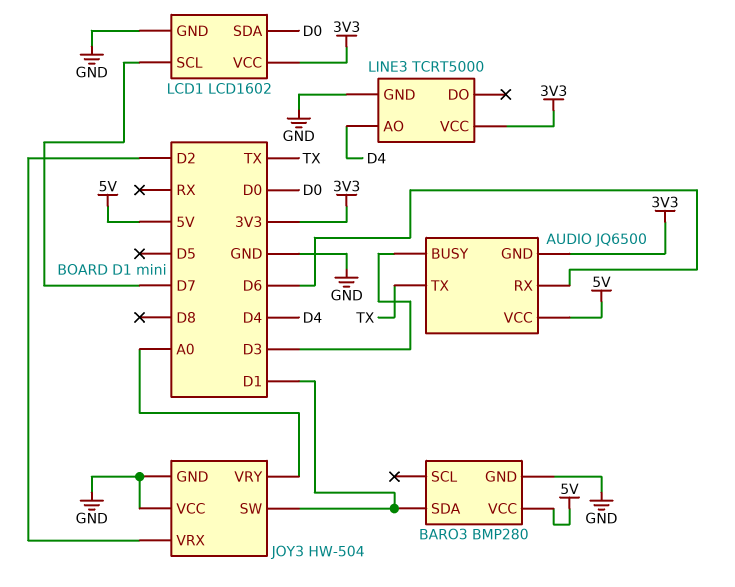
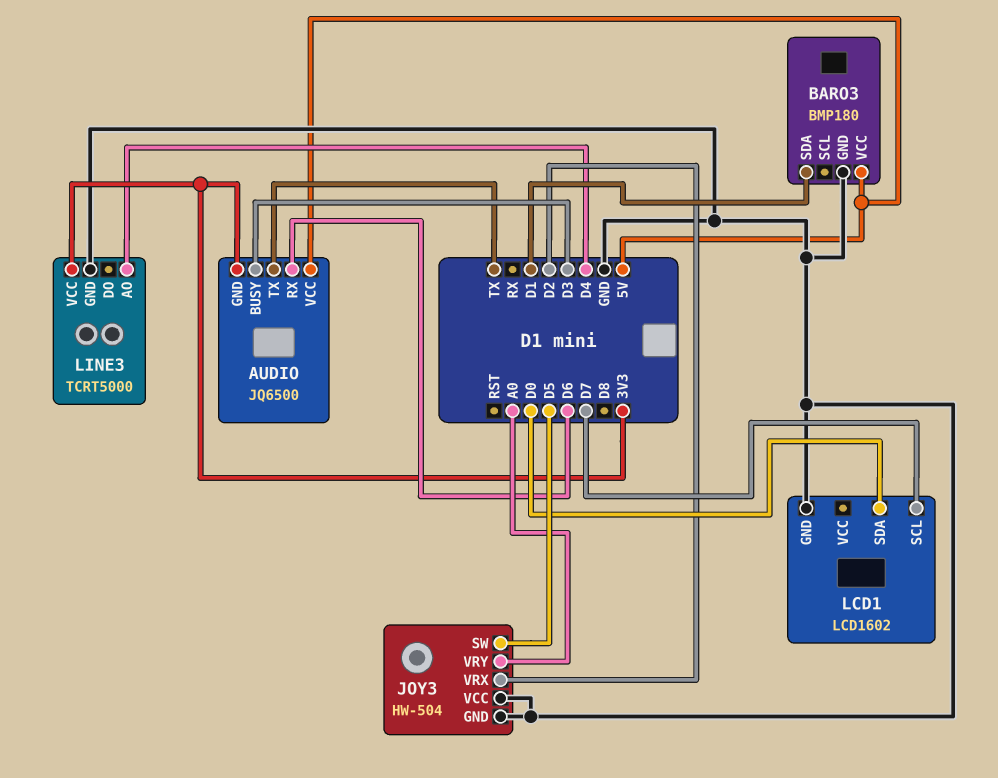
BARO3: BMP280 -> BMP180
JOY3 pin SW: D1 -> D5
LCD1 pin VCC: 3V3 -> none

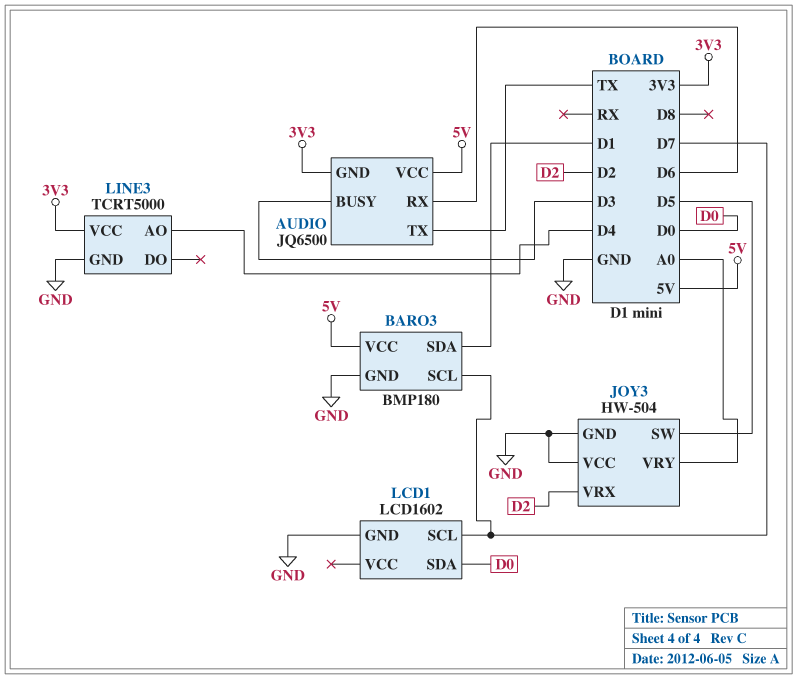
BARO3 pin SCL: none -> D7

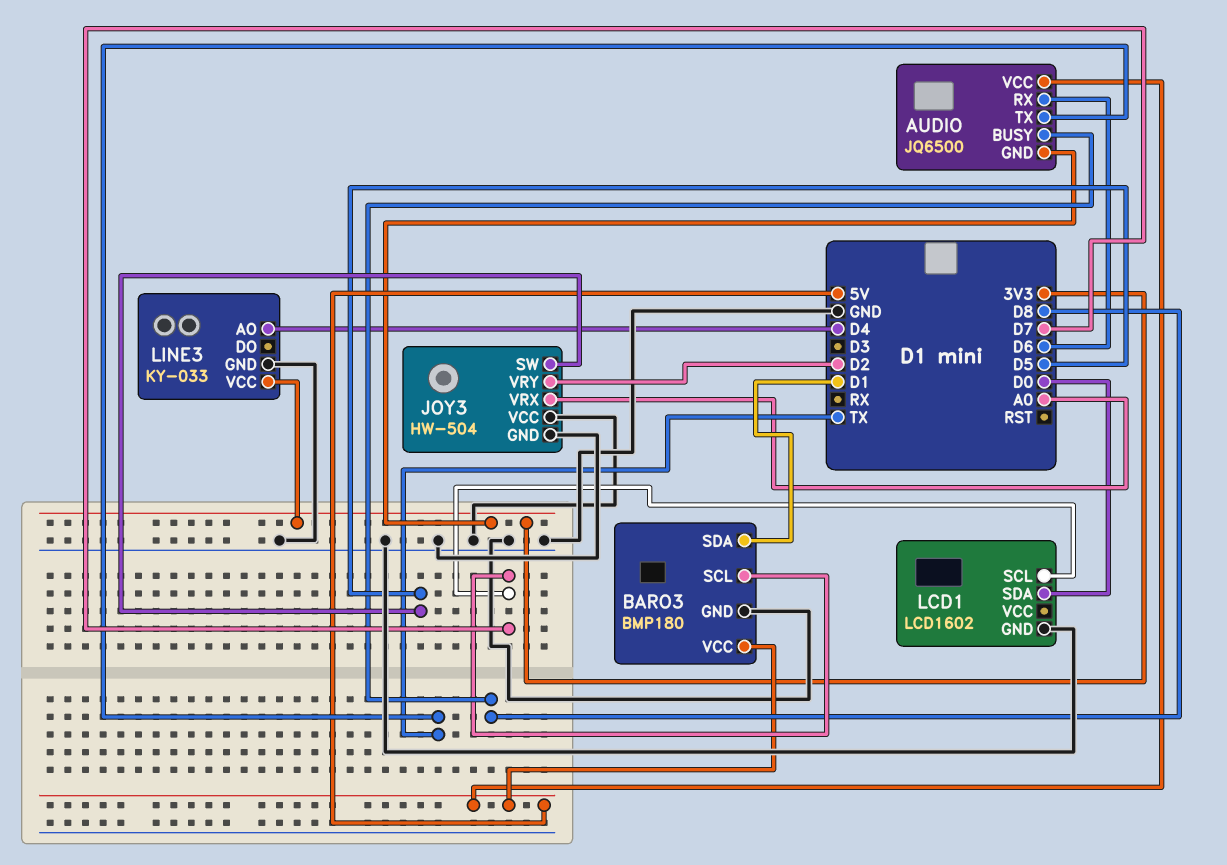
AUDIO pin BUSY: D3 -> D8
JOY3 pin VRX: D2 -> A0
JOY3 pin VRY: A0 -> D2
LINE3: TCRT5000 -> KY-033

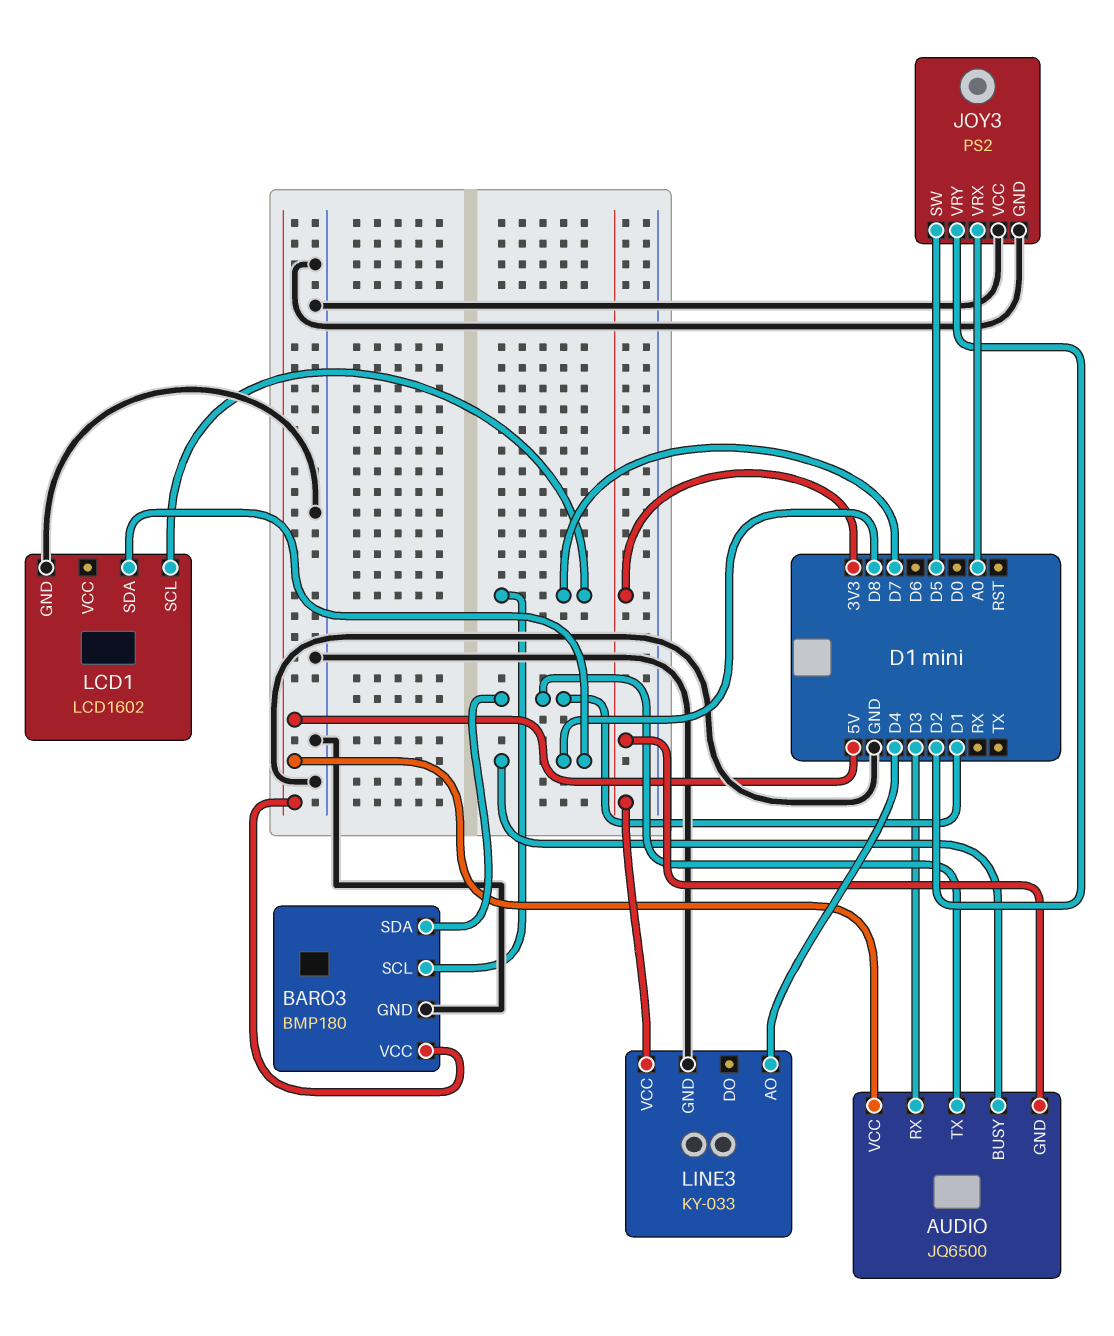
AUDIO pin RX: D6 -> D3
AUDIO pin TX: TX -> D1
JOY3: HW-504 -> PS2
LCD1 pin SDA: D0 -> D8

